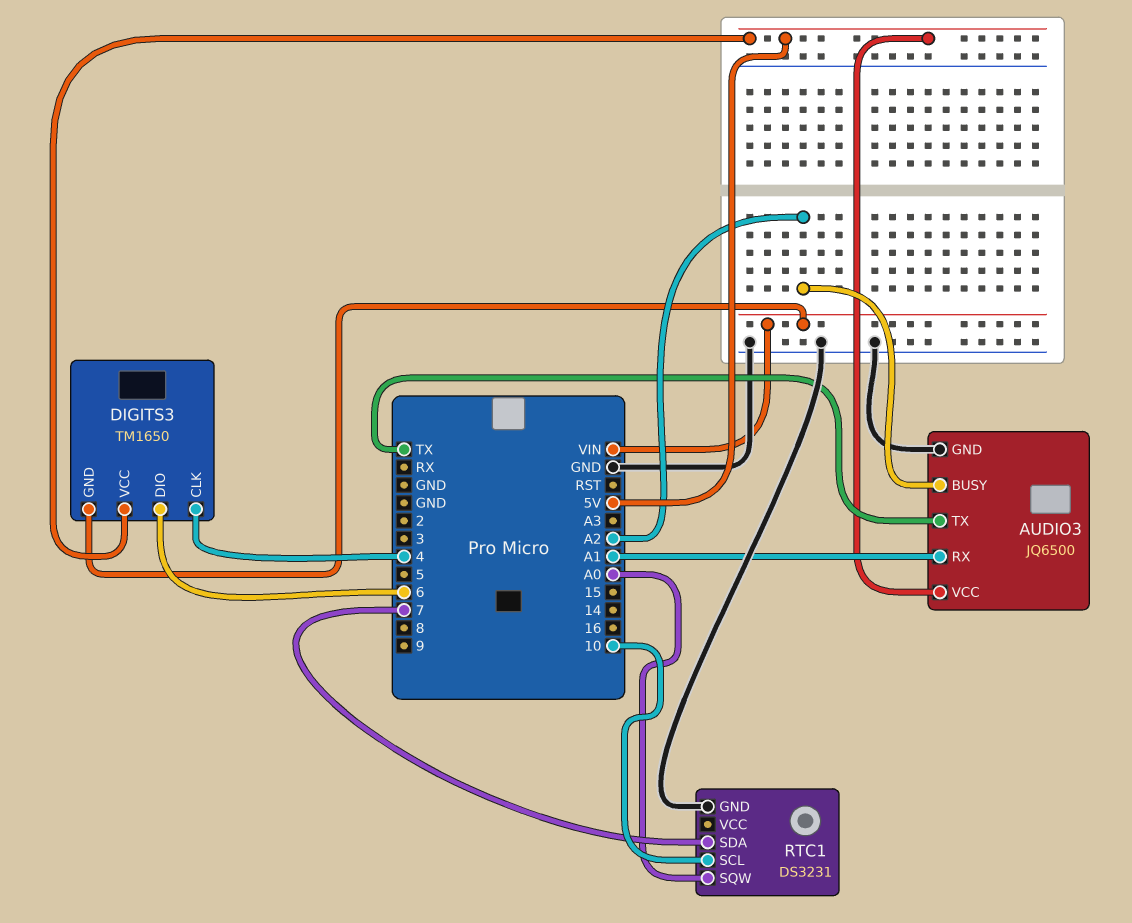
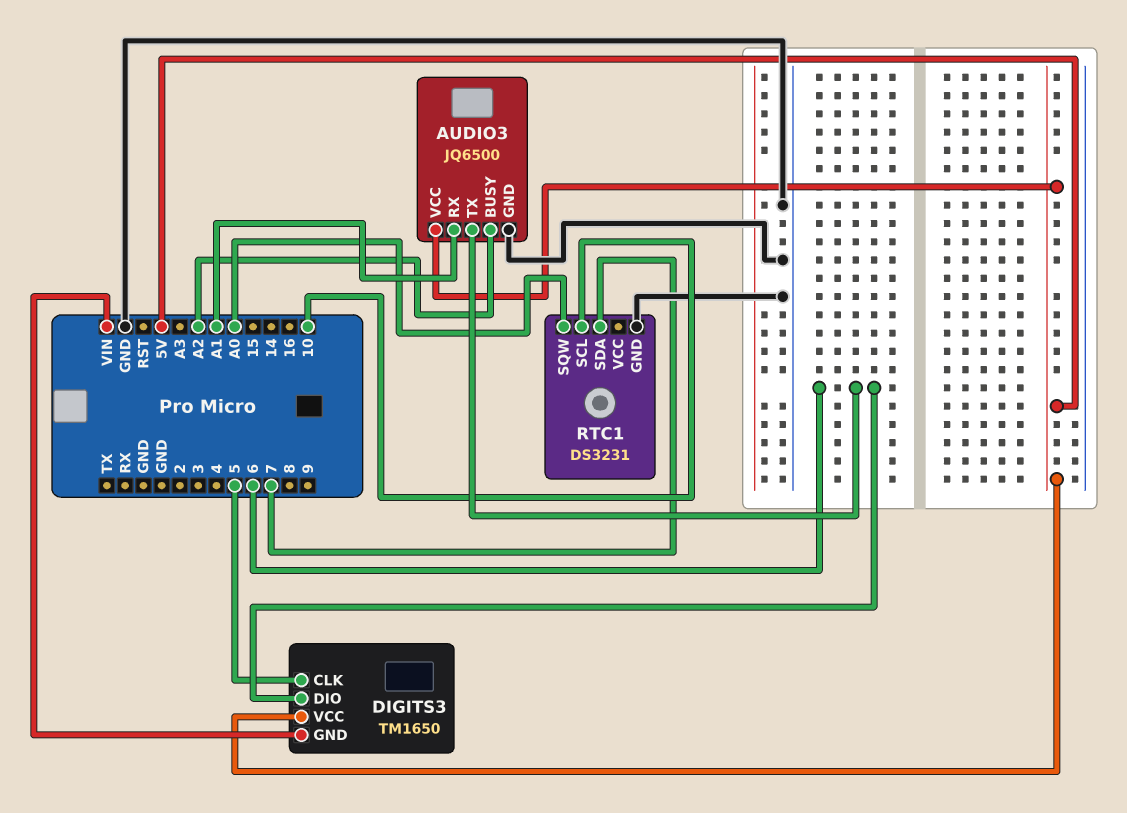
AUDIO3 pin TX: TX -> 6
DIGITS3 pin CLK: 4 -> 5

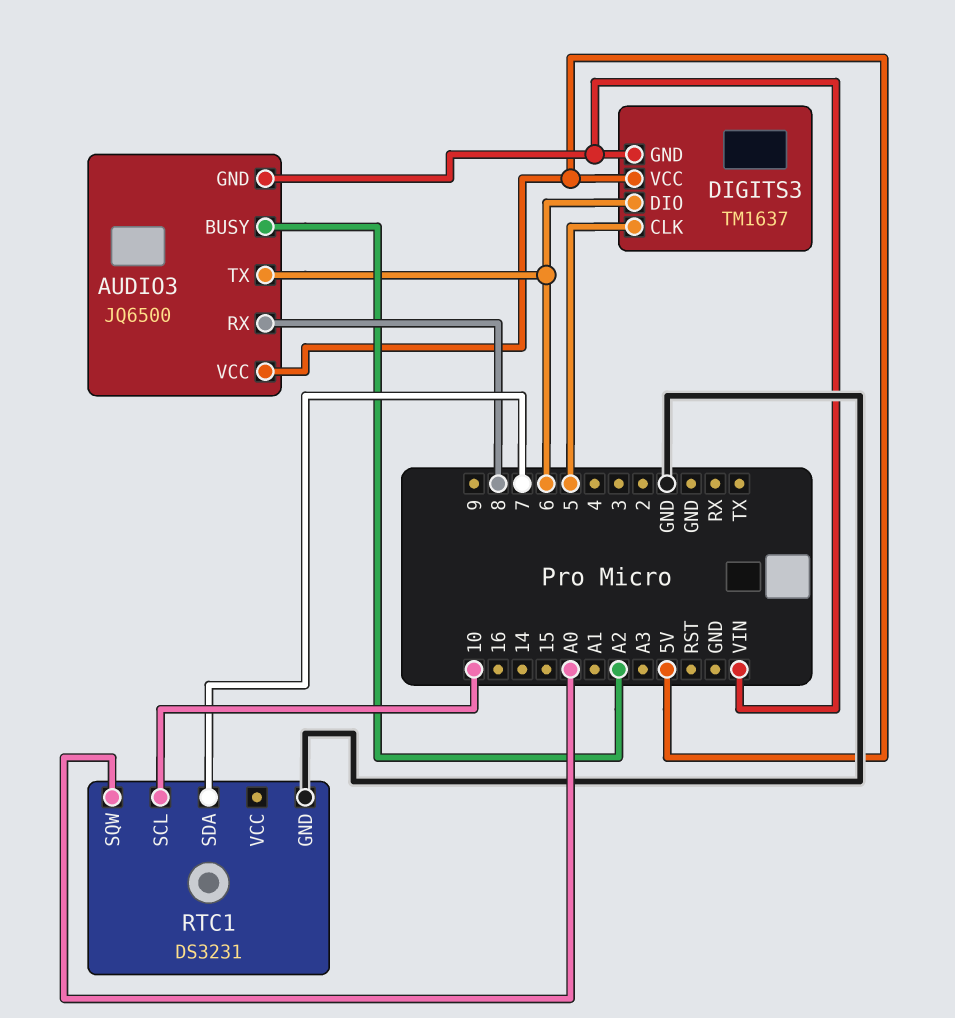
AUDIO3 pin GND: GND -> VIN
AUDIO3 pin RX: A1 -> 8
DIGITS3: TM1650 -> TM1637

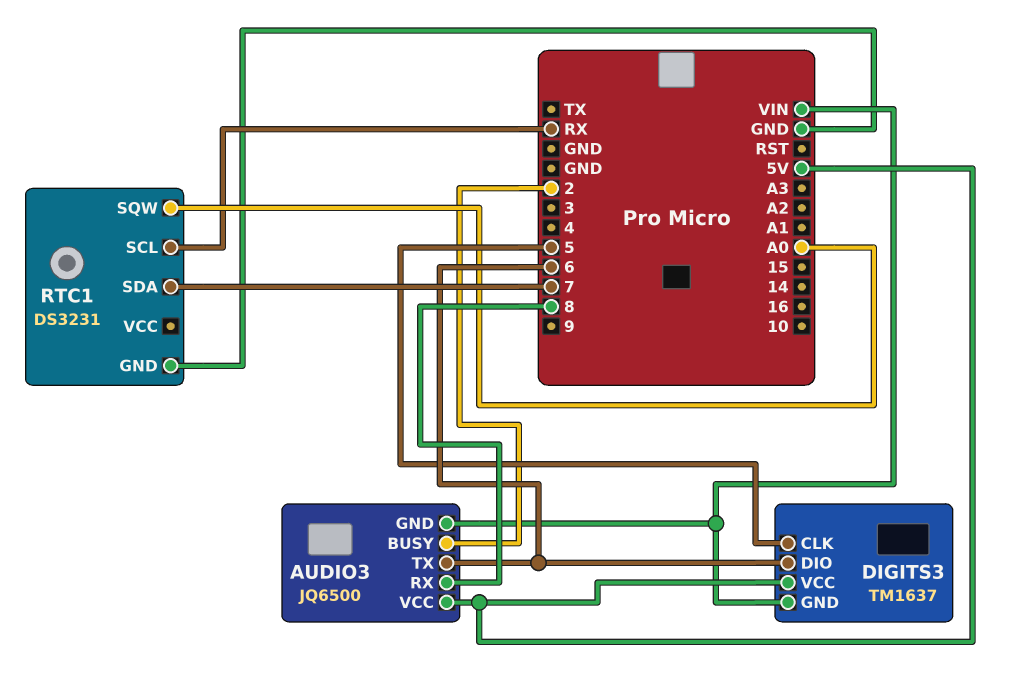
AUDIO3 pin BUSY: A2 -> 2
RTC1 pin SCL: 10 -> RX

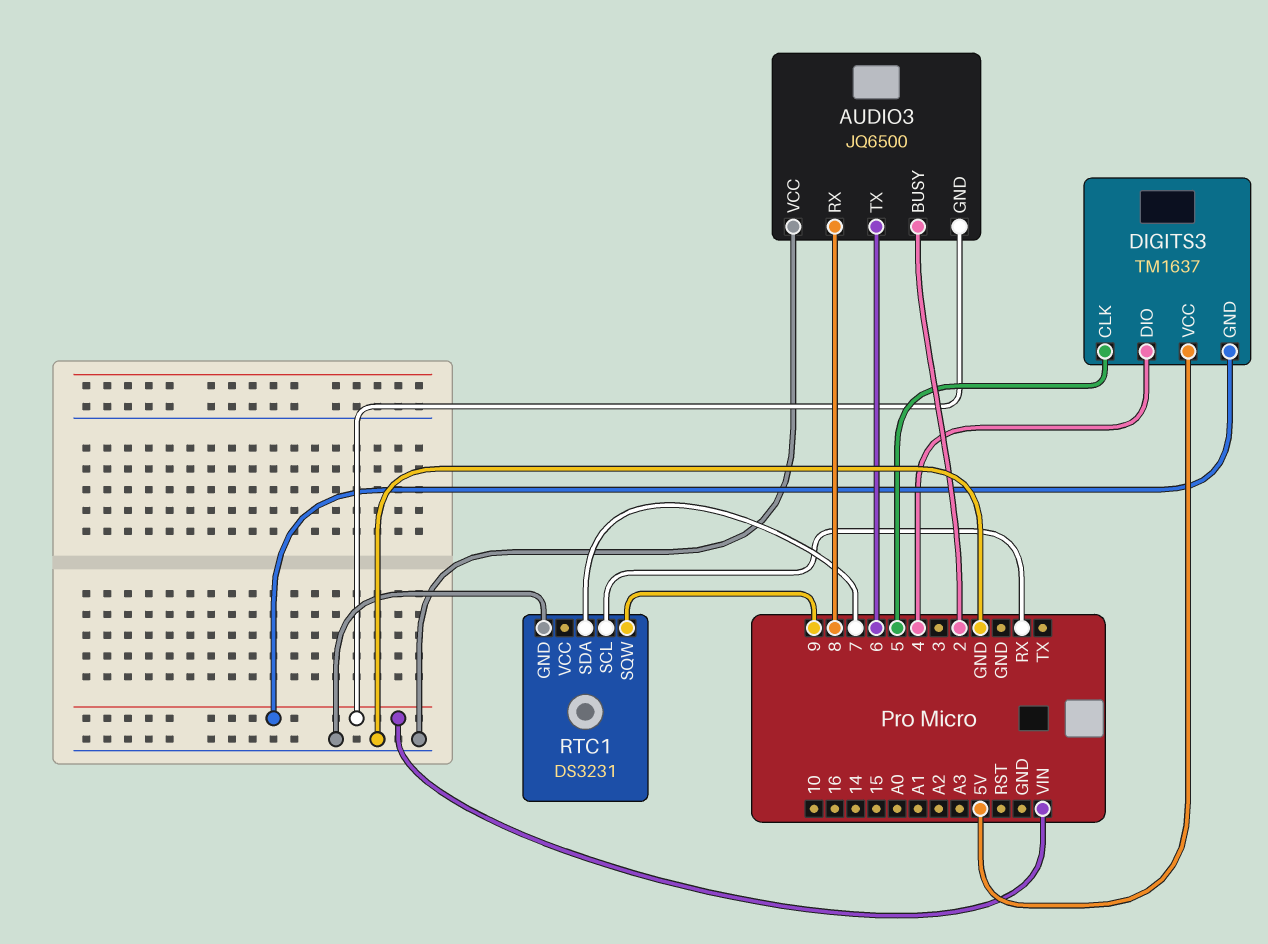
AUDIO3 pin VCC: 5V -> GND
DIGITS3 pin DIO: 6 -> 4
RTC1 pin SQW: A0 -> 9

